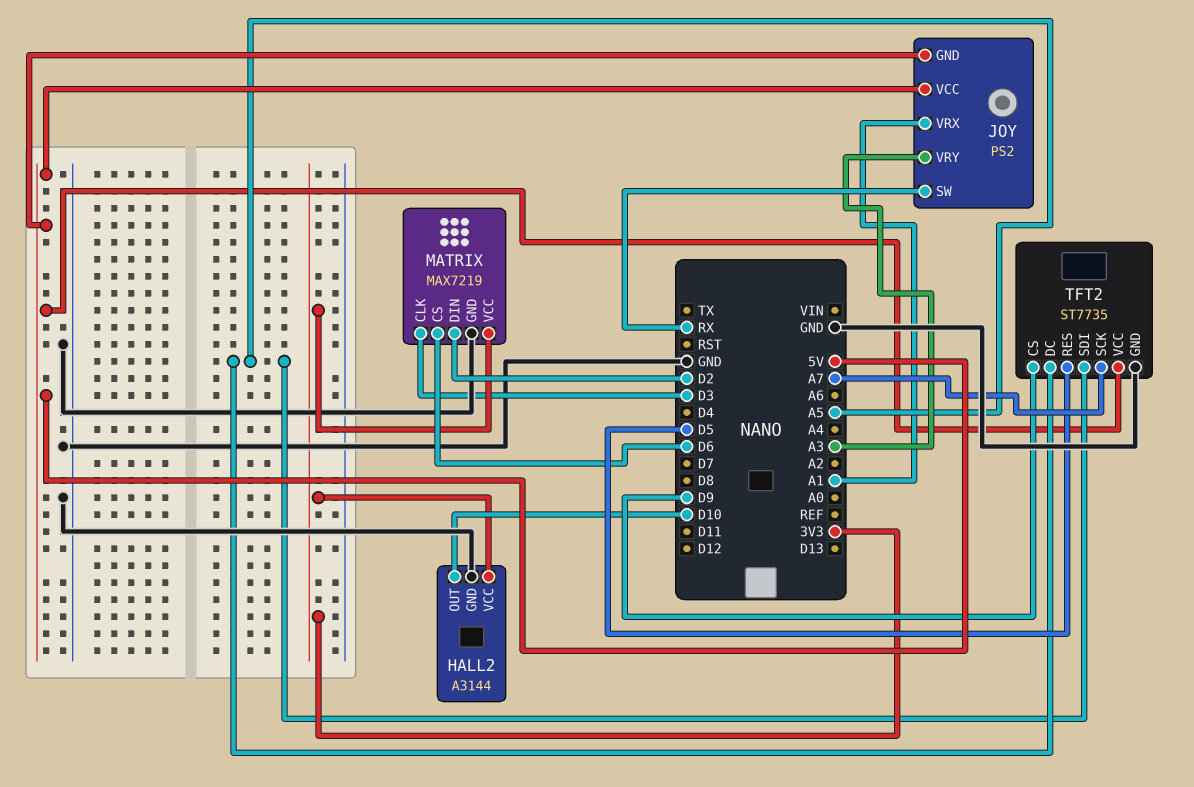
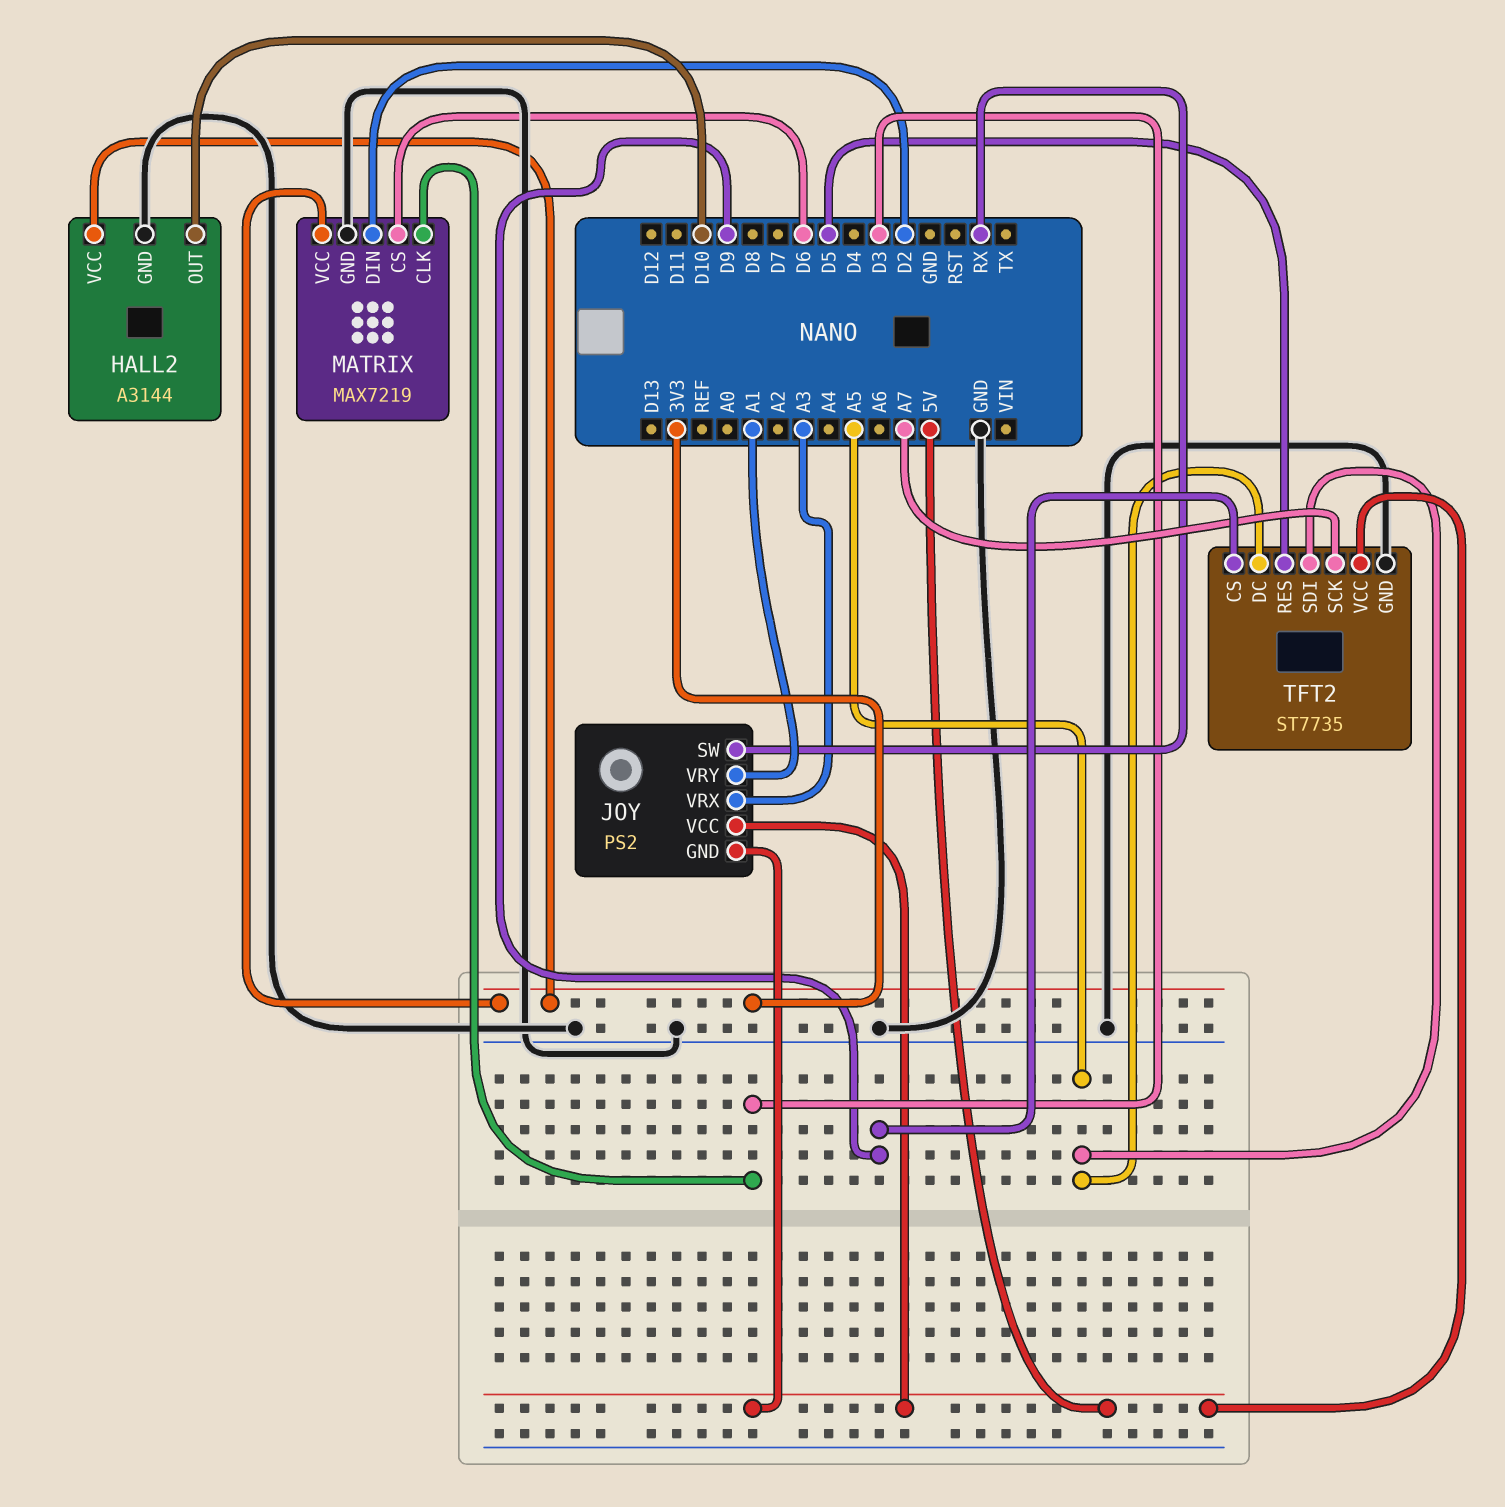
JOY pin VRX: A1 -> A3
JOY pin VRY: A3 -> A1

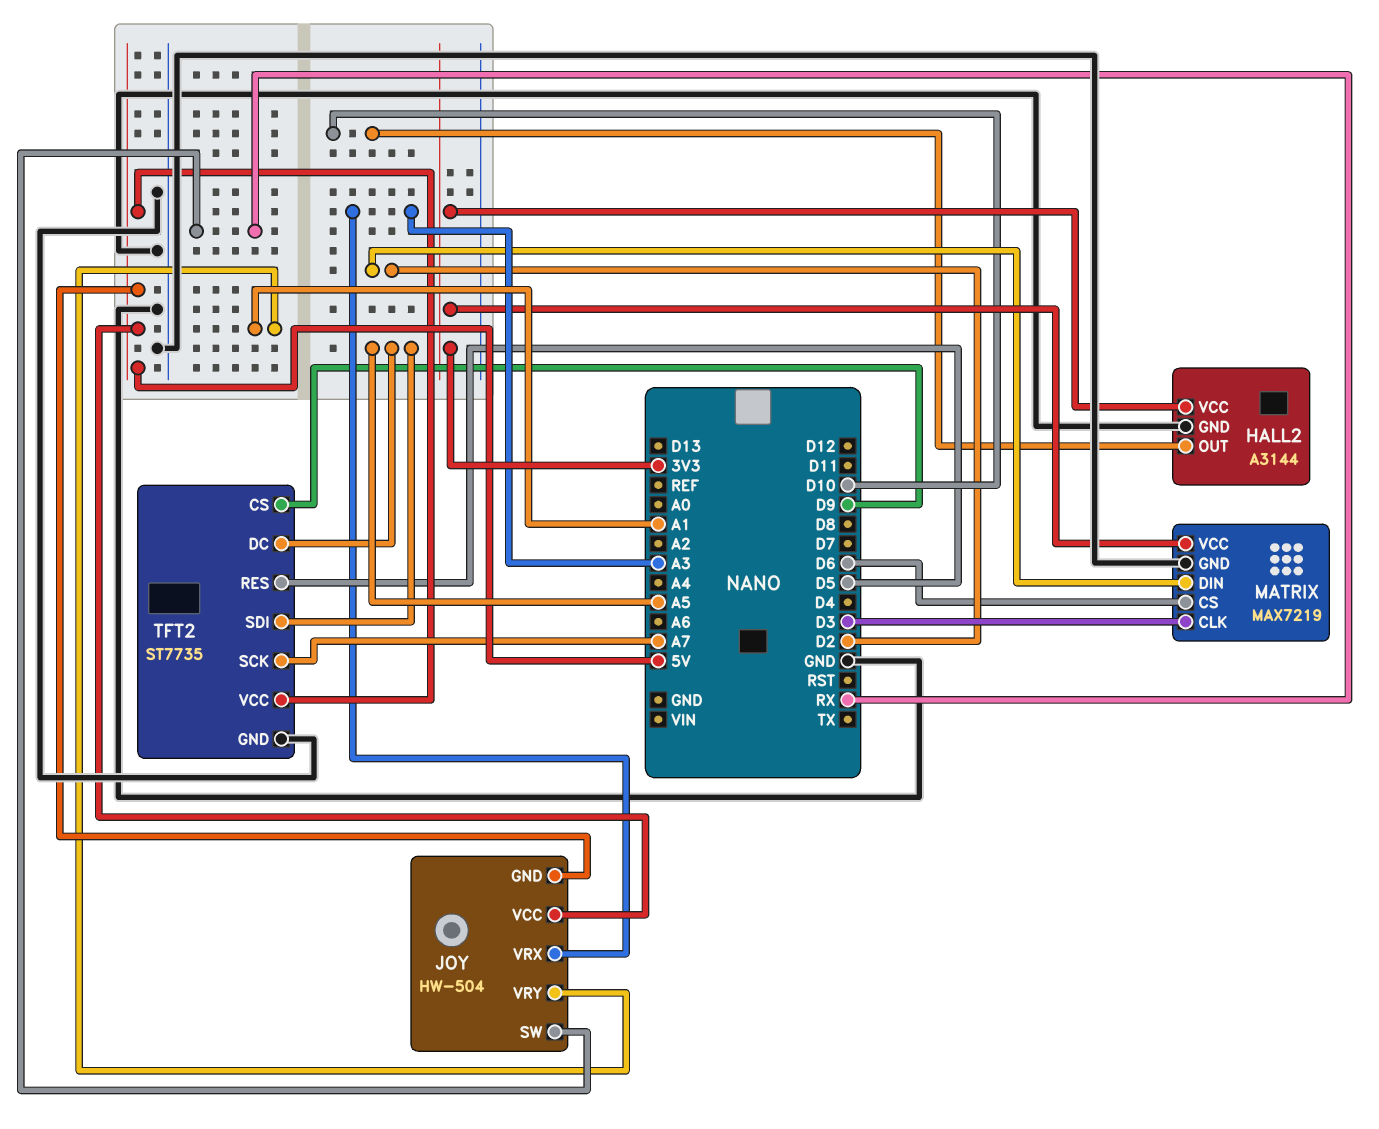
JOY: PS2 -> HW-504

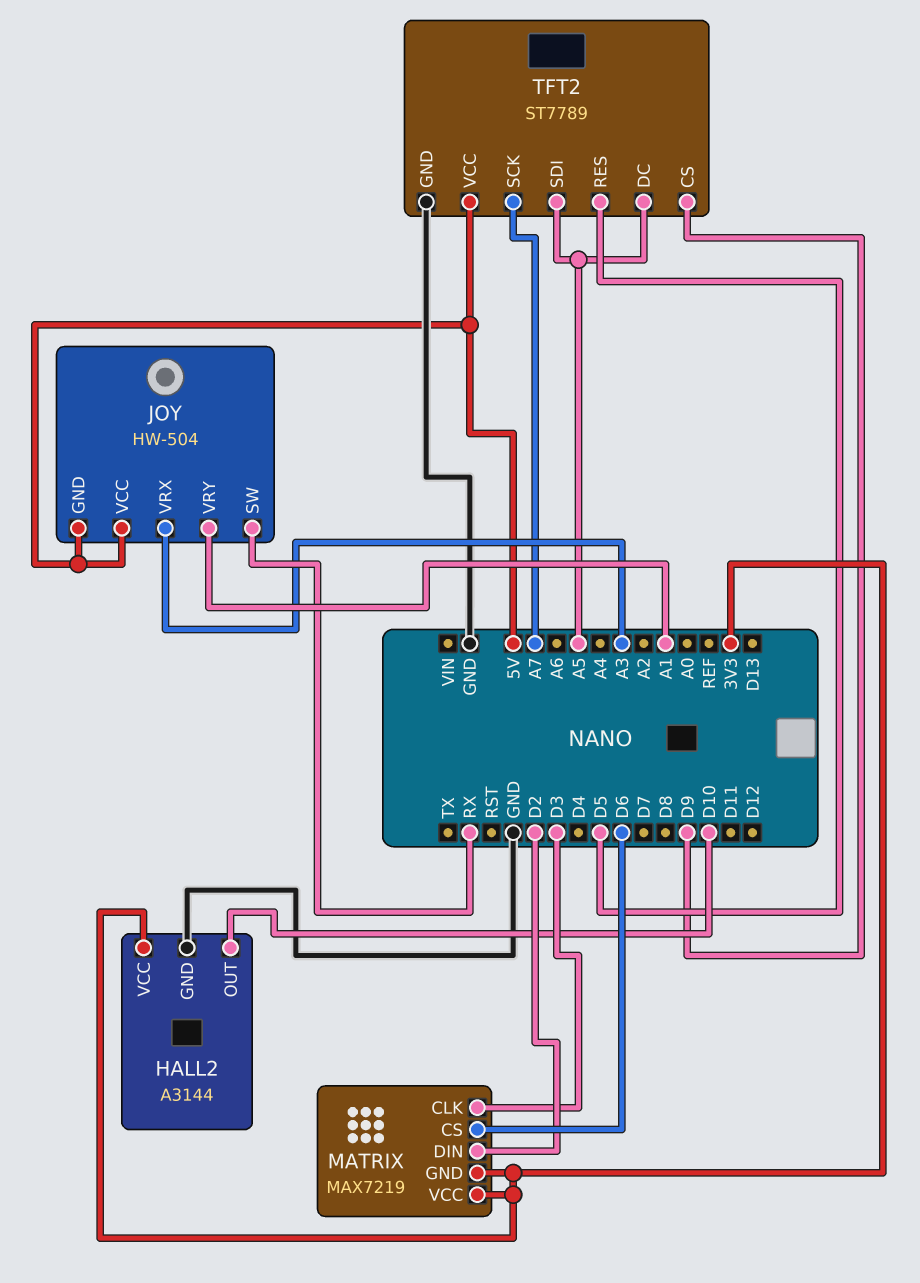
MATRIX pin GND: GND -> 3V3
TFT2: ST7735 -> ST7789

